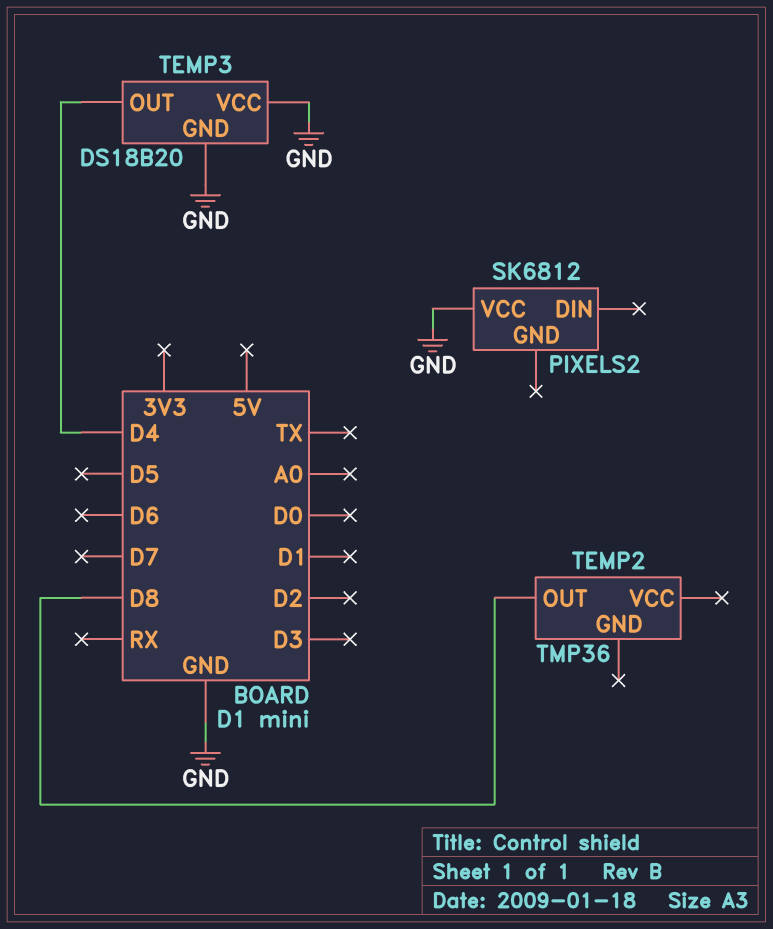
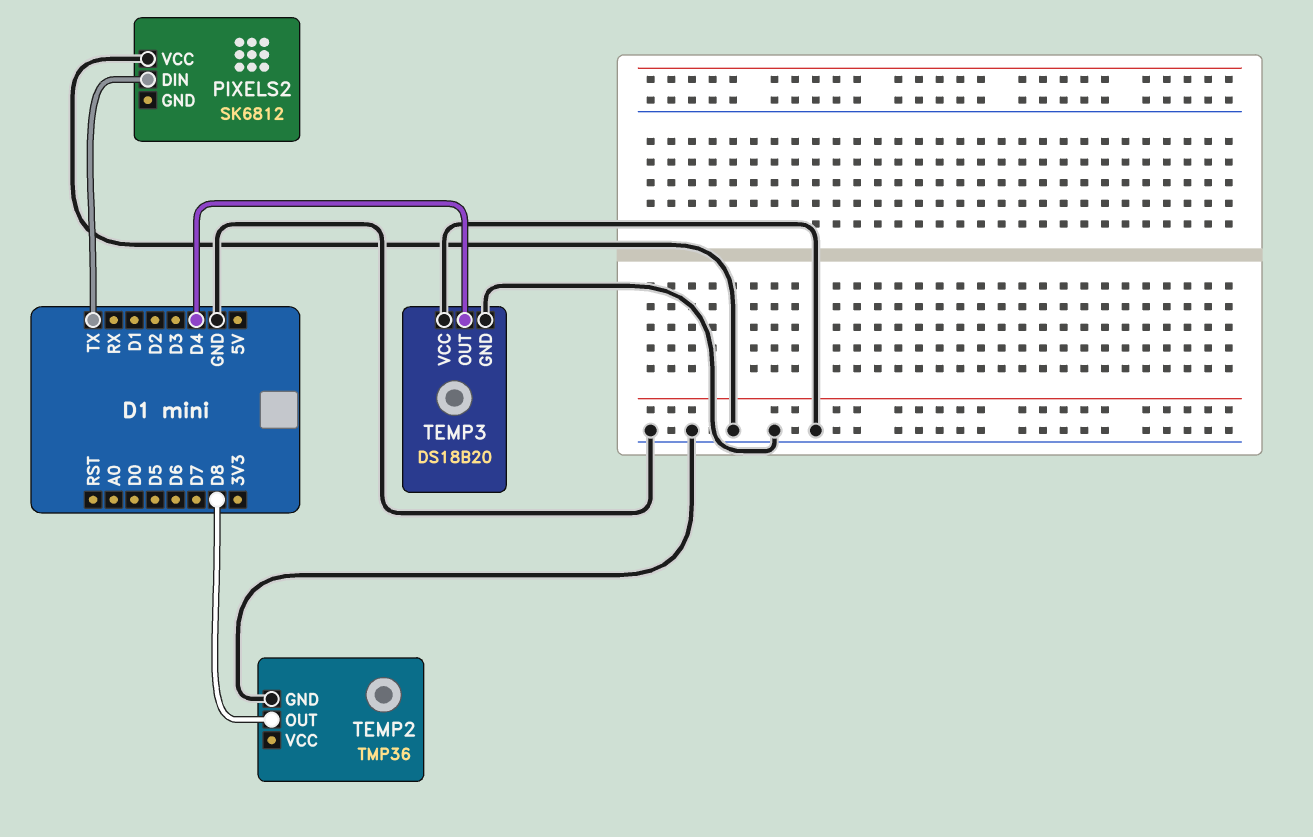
PIXELS2 pin DIN: none -> TX
TEMP2 pin GND: none -> GND

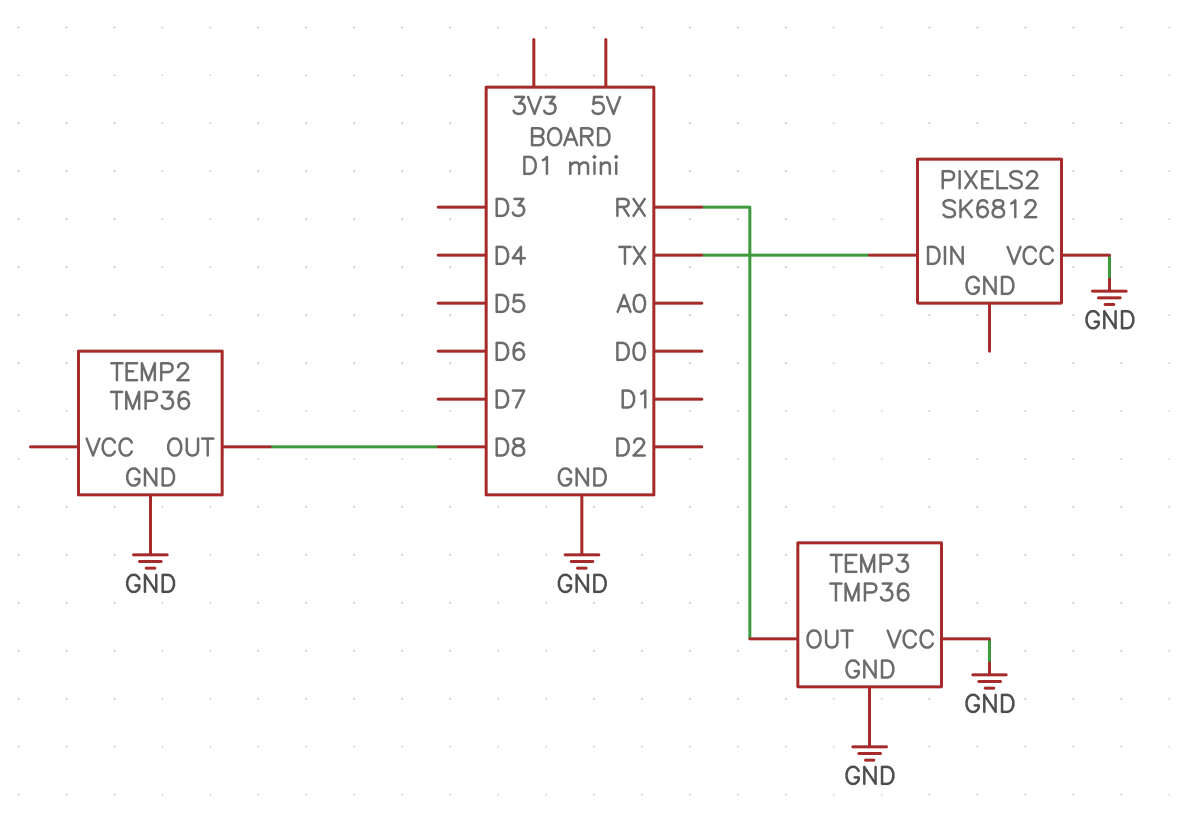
TEMP3: DS18B20 -> TMP36
TEMP3 pin OUT: D4 -> RX

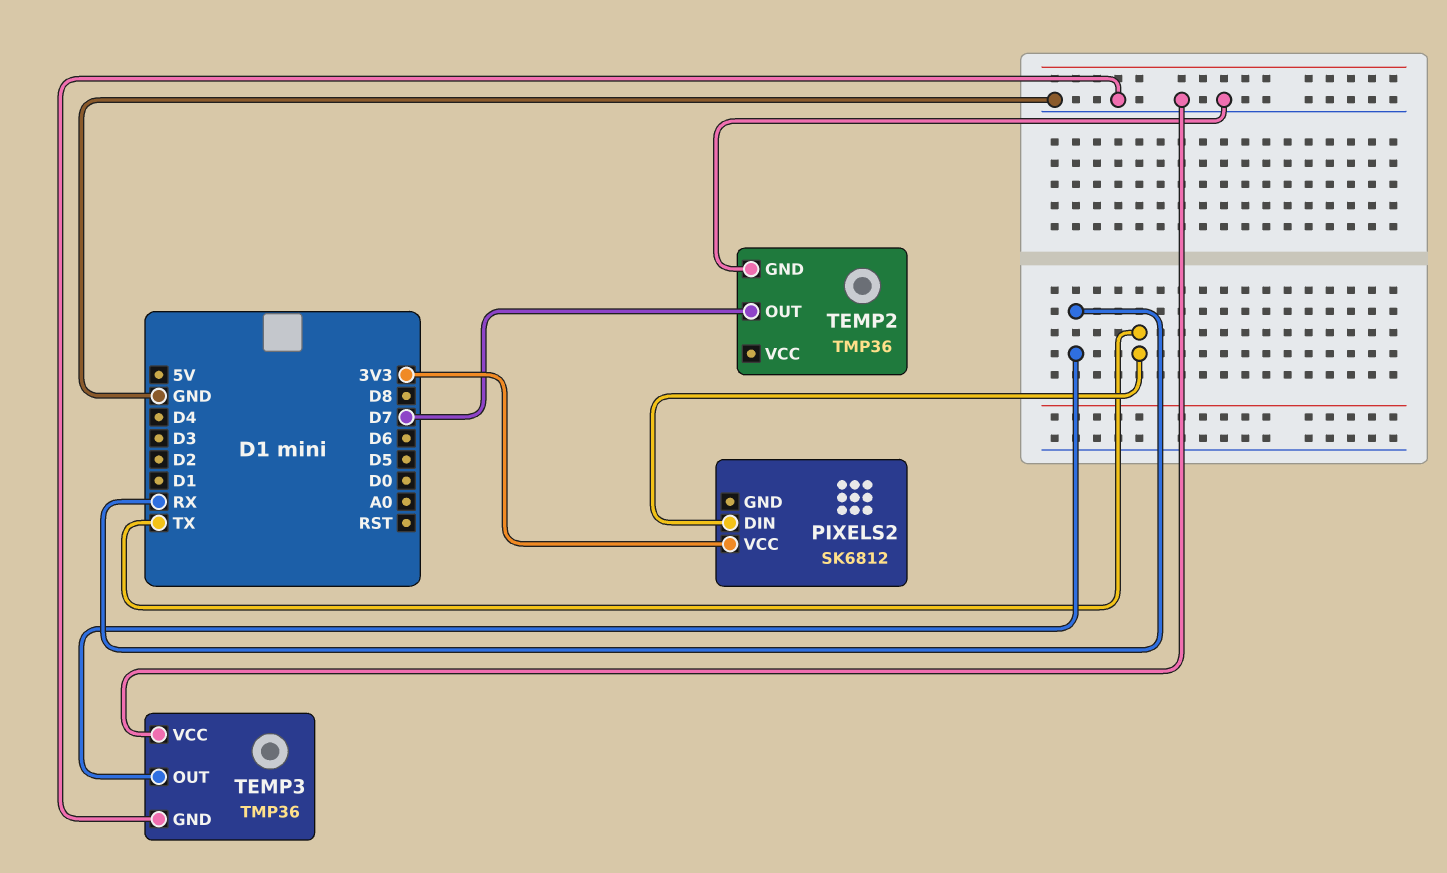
PIXELS2 pin VCC: GND -> 3V3
TEMP2 pin OUT: D8 -> D7

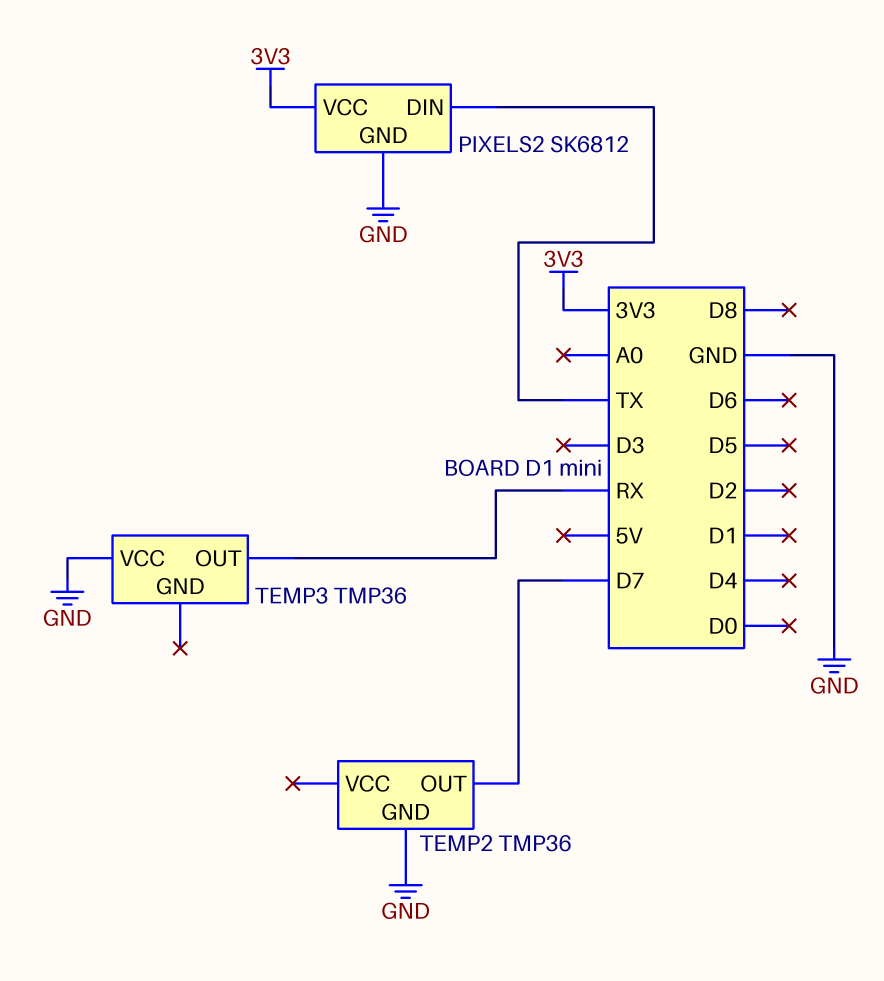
PIXELS2 pin GND: none -> GND
TEMP3 pin GND: GND -> none

